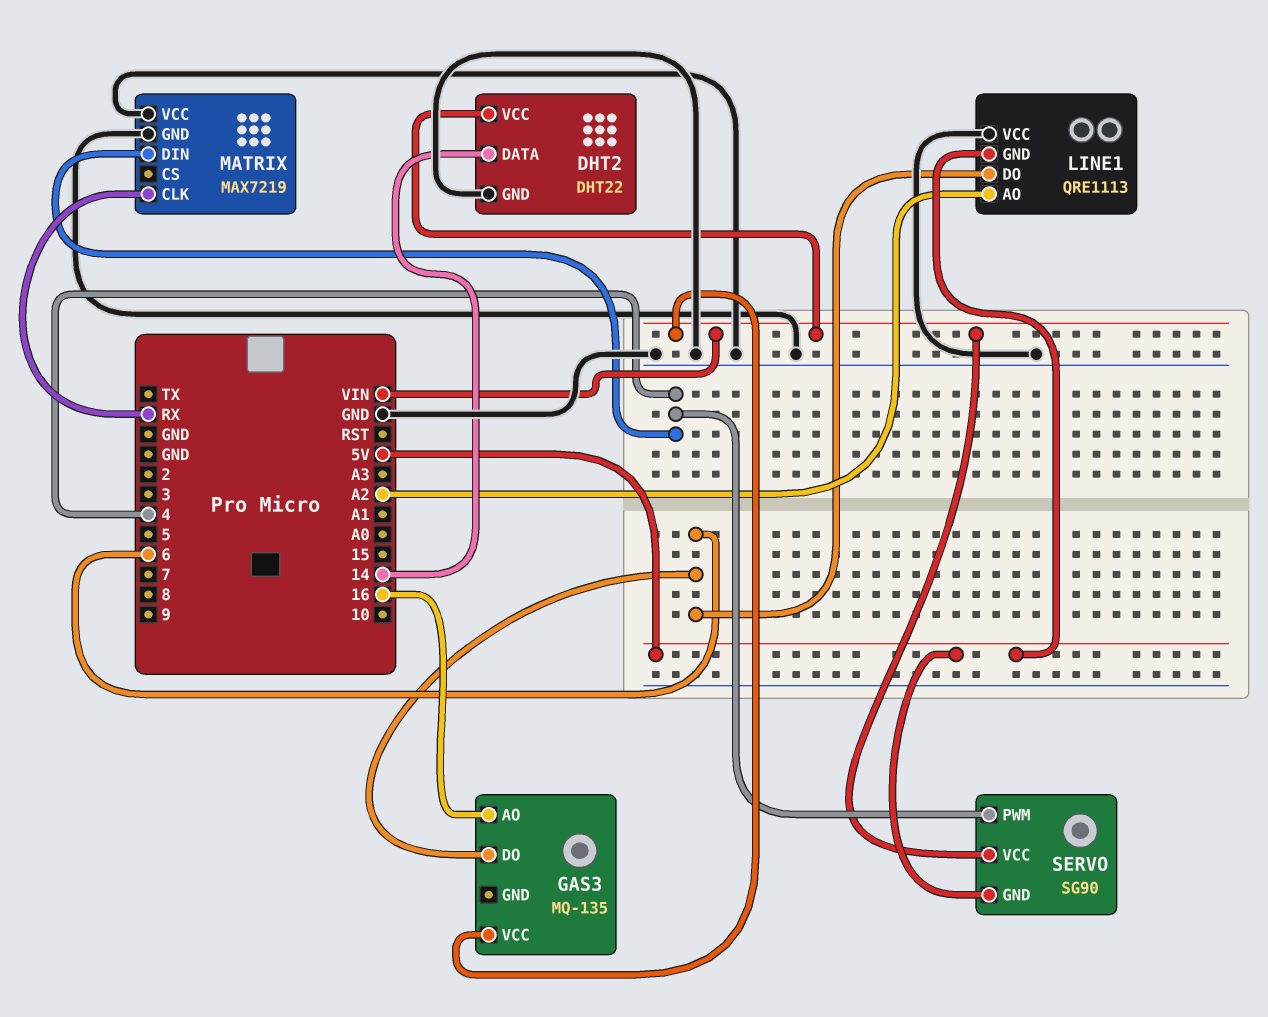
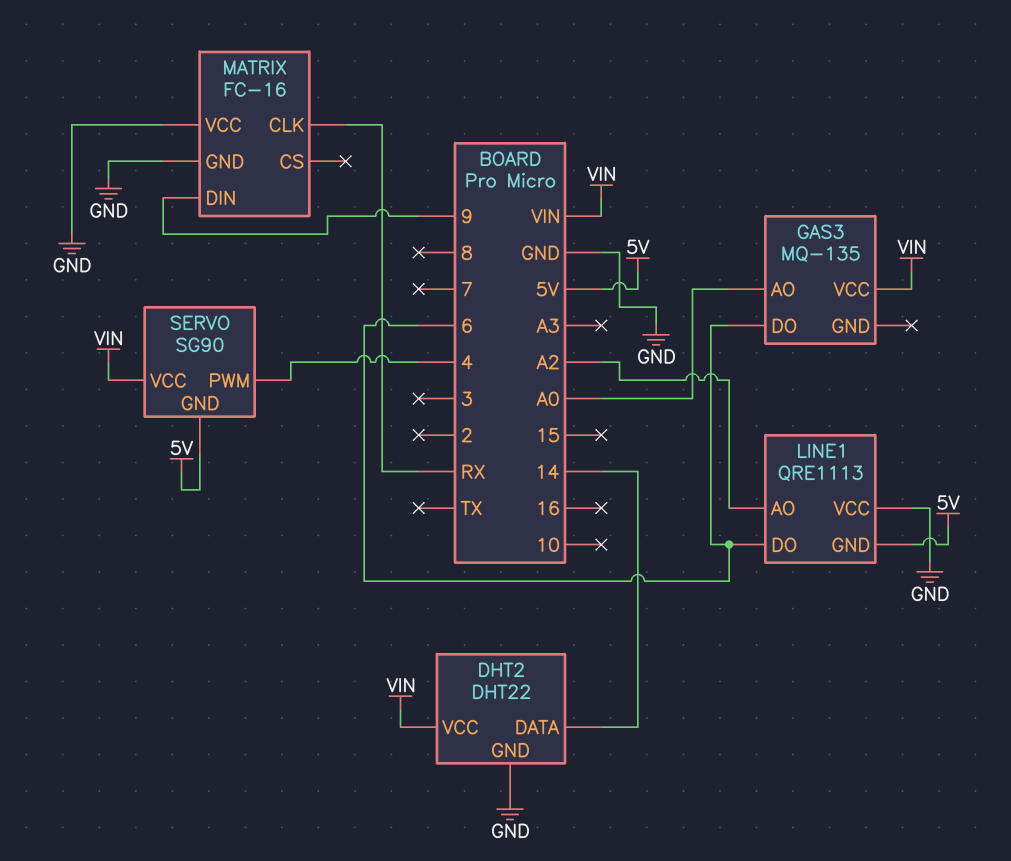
GAS3 pin AO: 16 -> A0
MATRIX: MAX7219 -> FC-16
MATRIX pin DIN: 4 -> 9

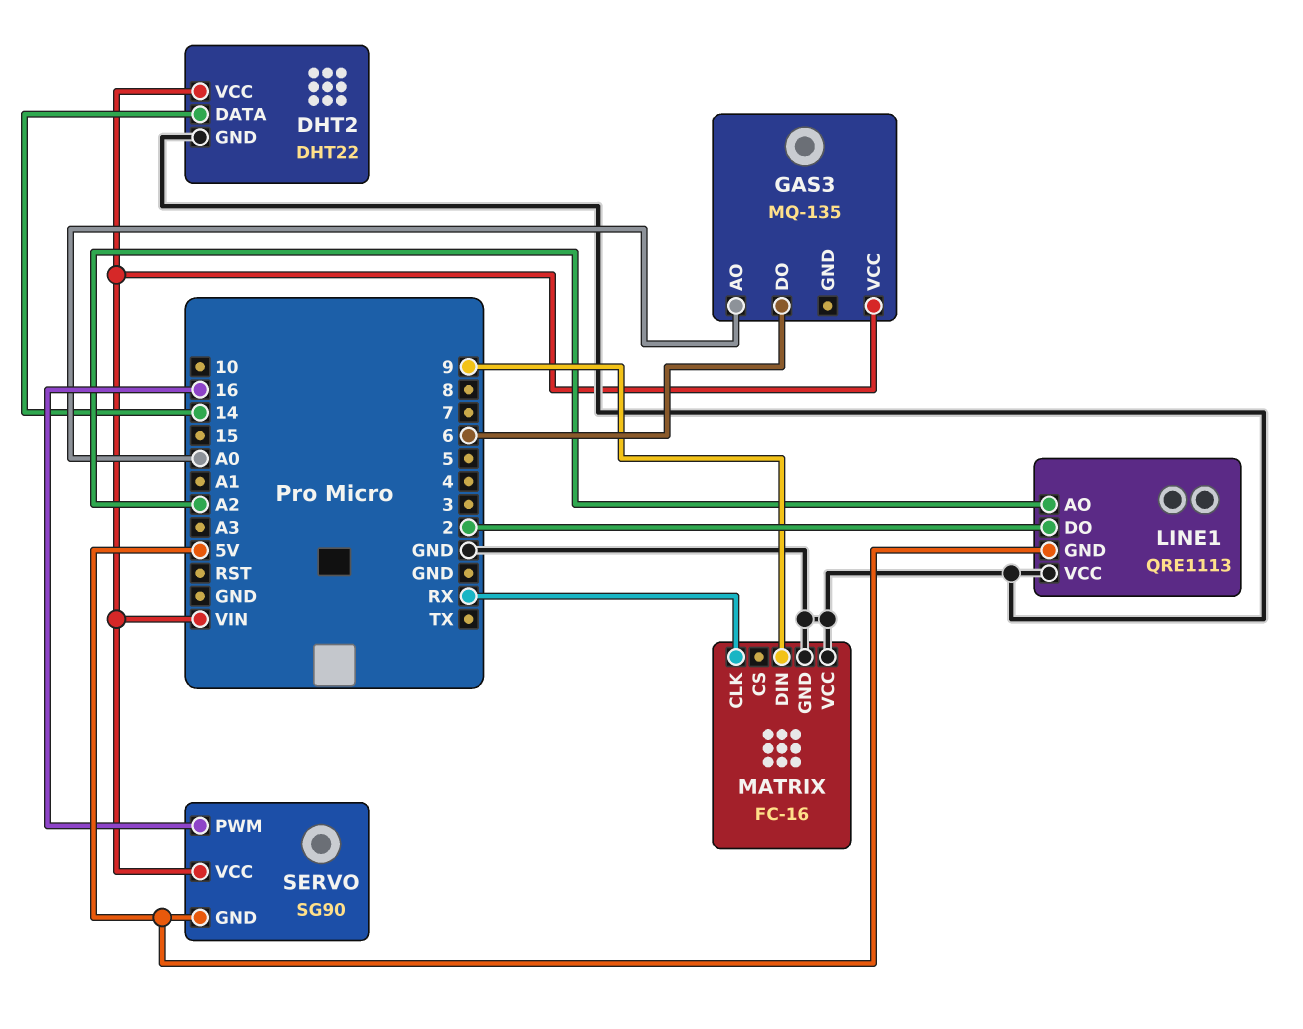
LINE1 pin DO: 6 -> 2
SERVO pin PWM: 4 -> 16

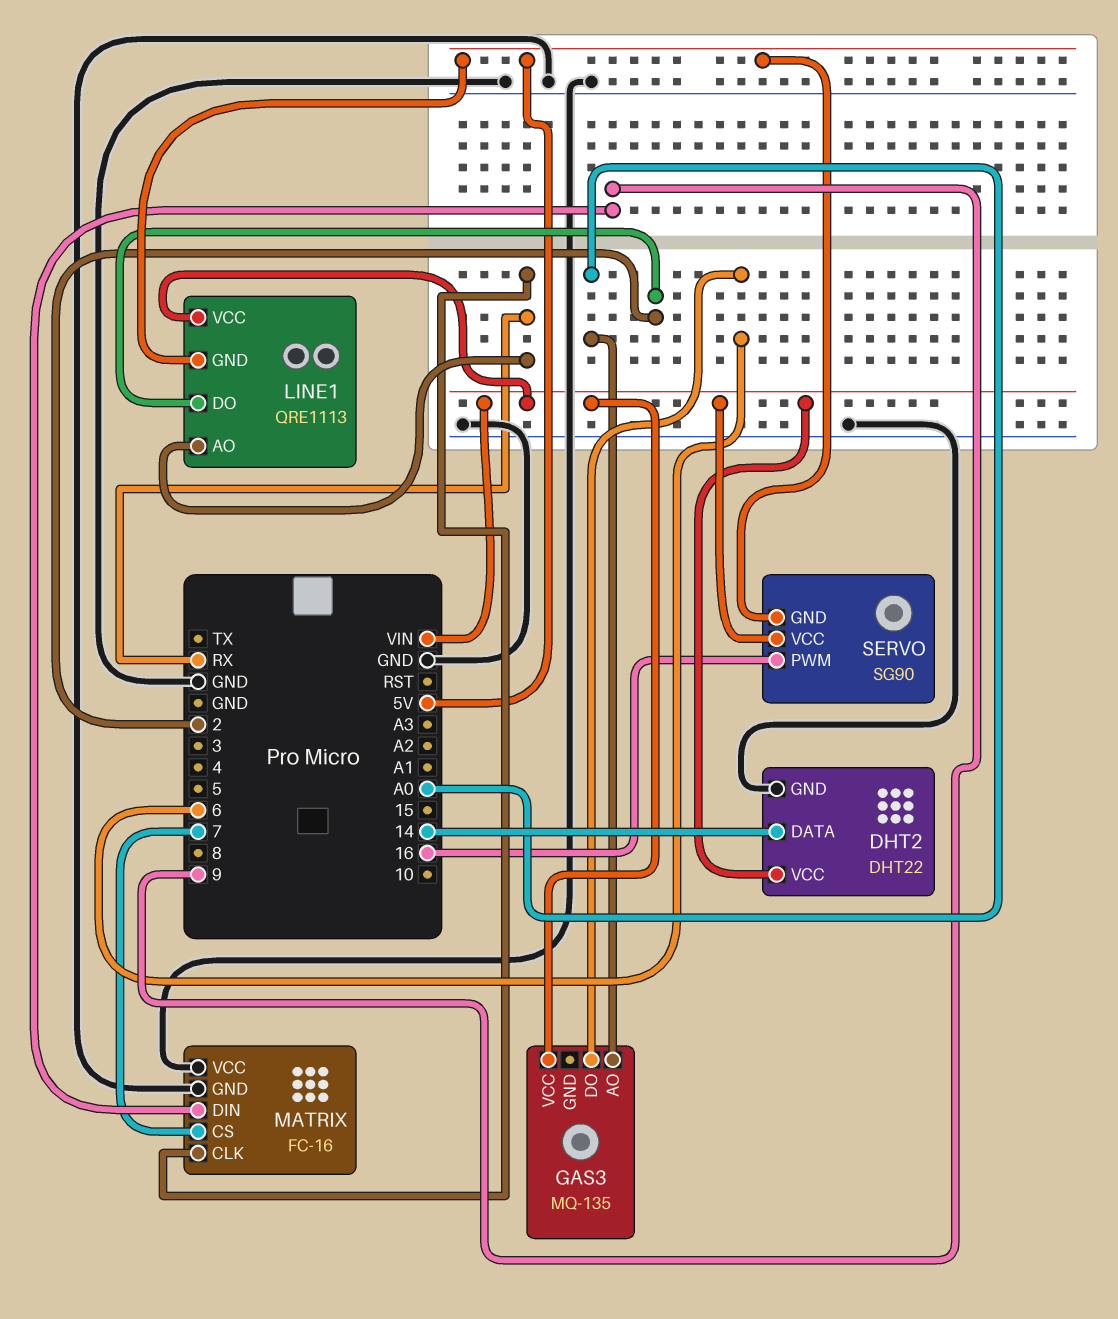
LINE1 pin AO: A2 -> RX
LINE1 pin VCC: GND -> VIN
MATRIX pin CS: none -> 7

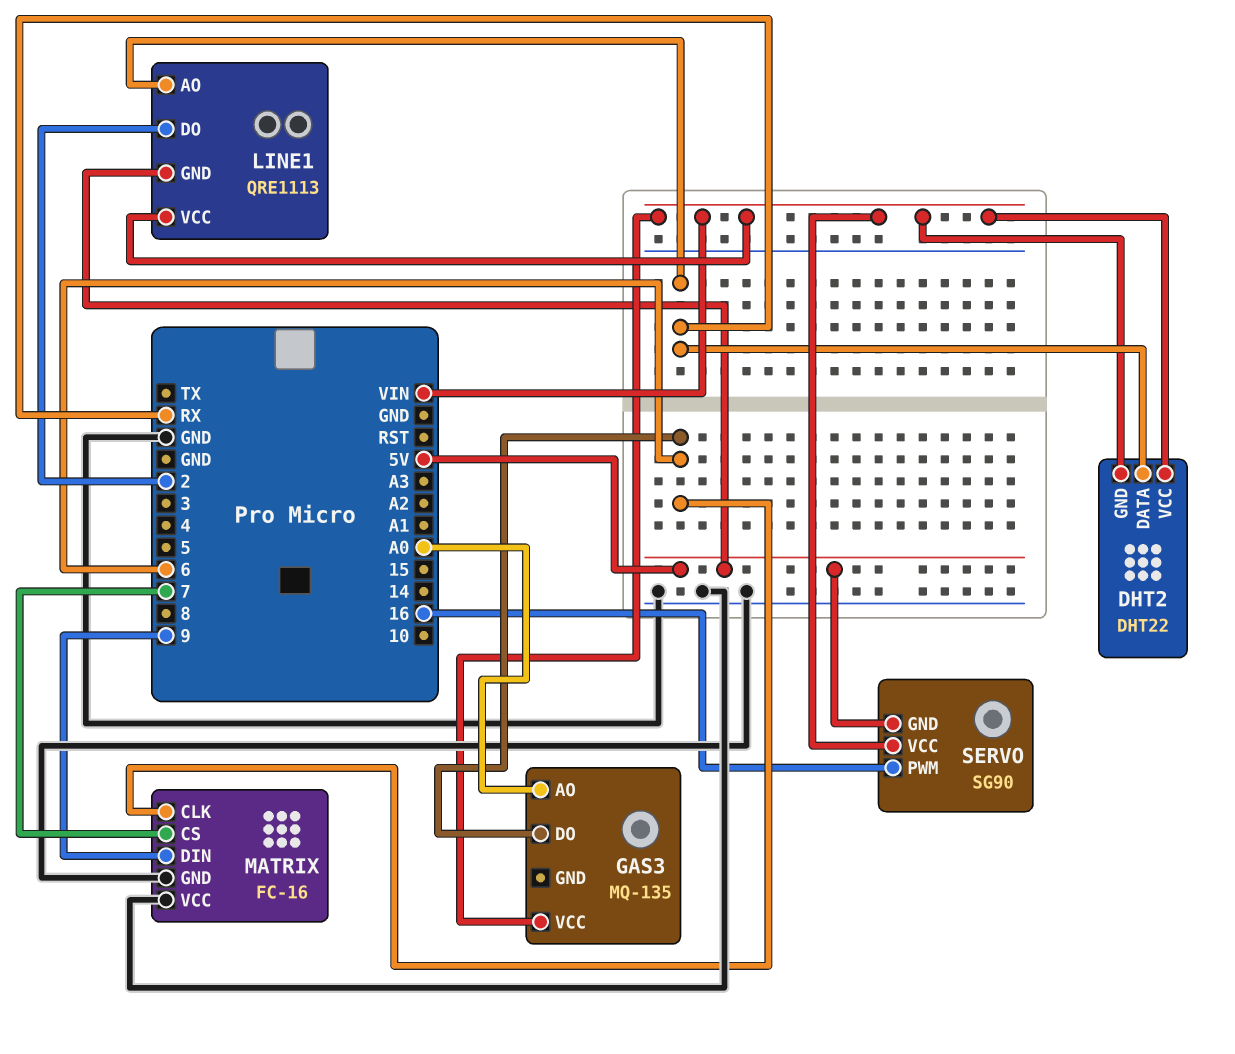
DHT2 pin DATA: 14 -> RX
DHT2 pin GND: GND -> VIN
MATRIX pin CLK: RX -> 6

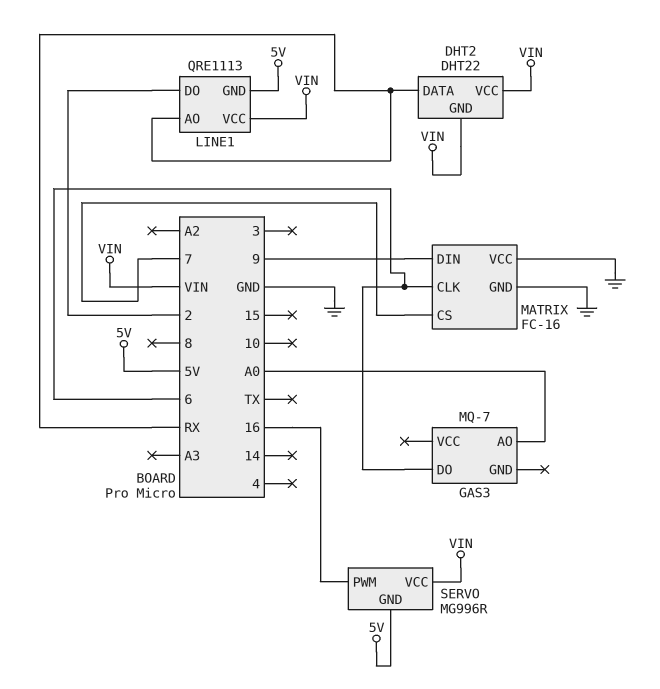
GAS3: MQ-135 -> MQ-7
GAS3 pin VCC: VIN -> none
SERVO: SG90 -> MG996R

